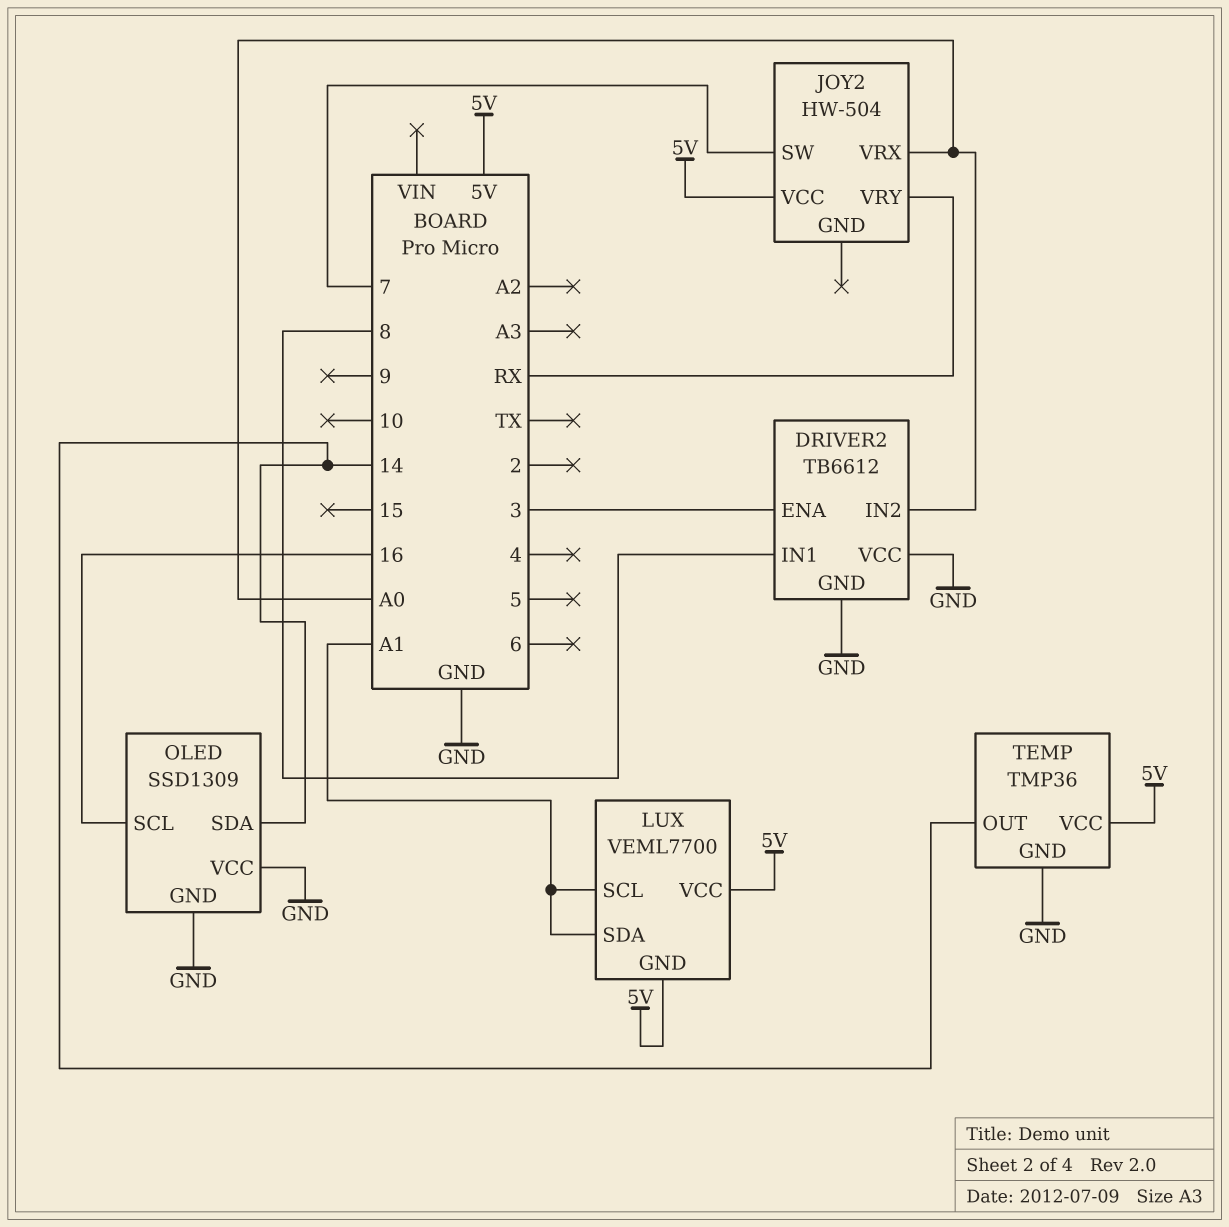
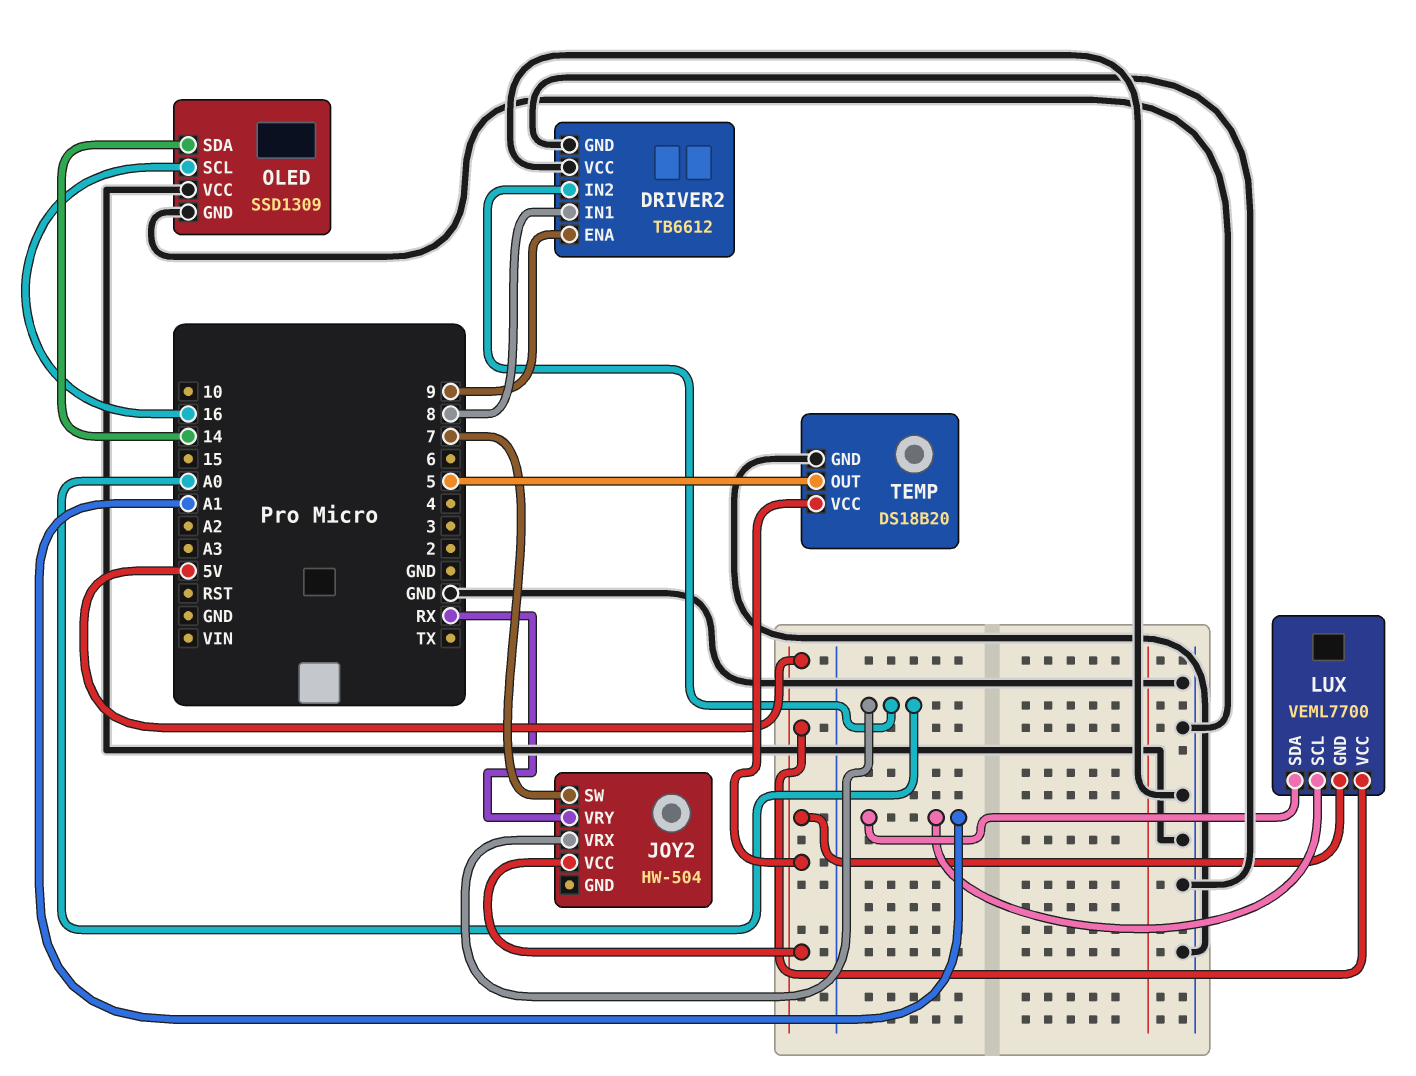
DRIVER2 pin ENA: 3 -> 9
TEMP: TMP36 -> DS18B20
TEMP pin OUT: 14 -> 5

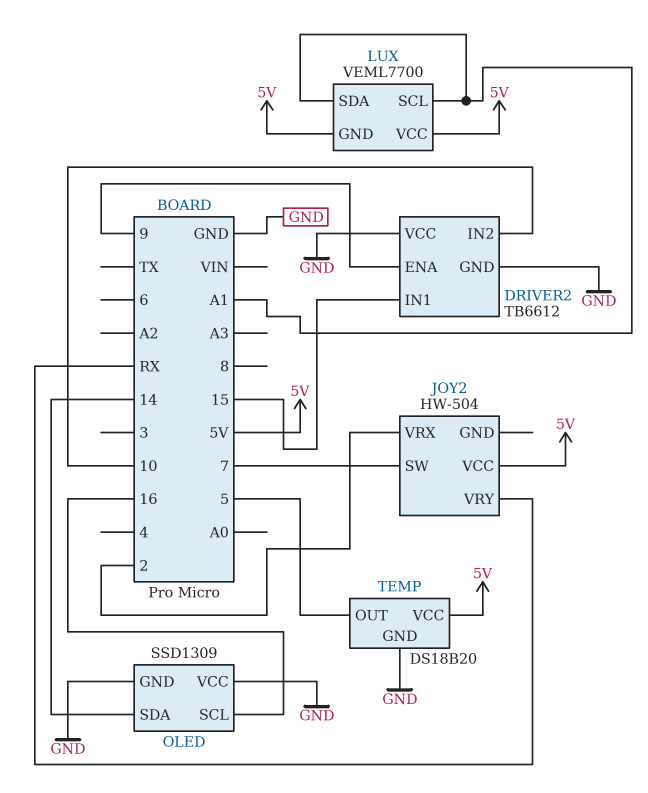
DRIVER2 pin IN1: 8 -> 15
DRIVER2 pin IN2: A0 -> 10
JOY2 pin VRX: A0 -> 2

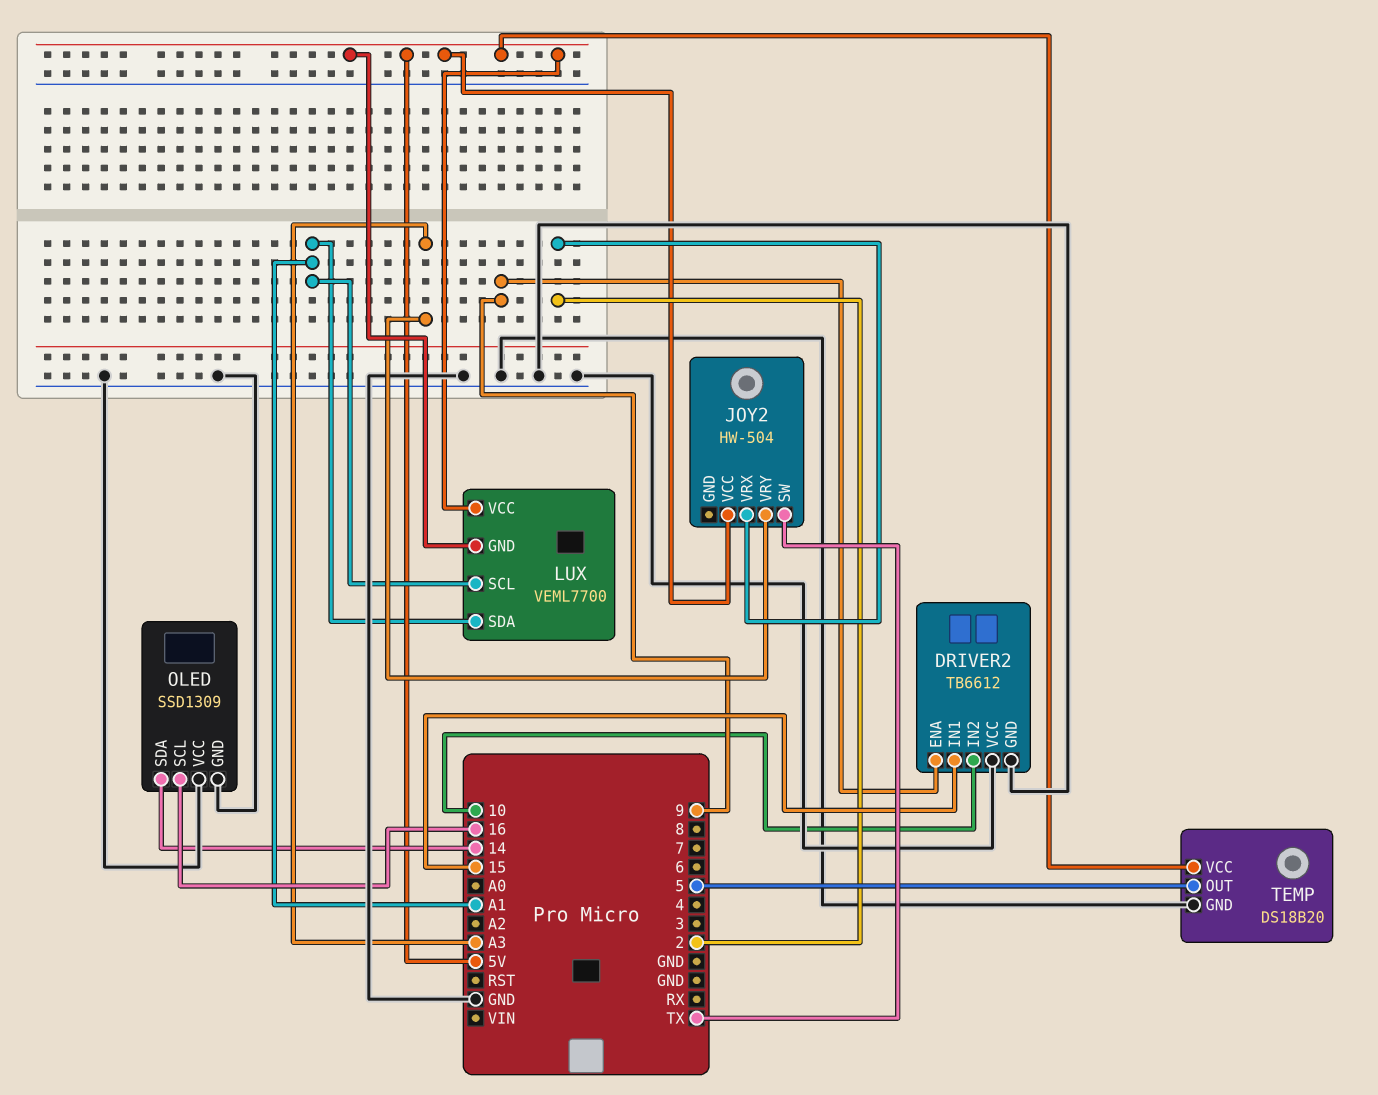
JOY2 pin SW: 7 -> TX
JOY2 pin VRY: RX -> A3

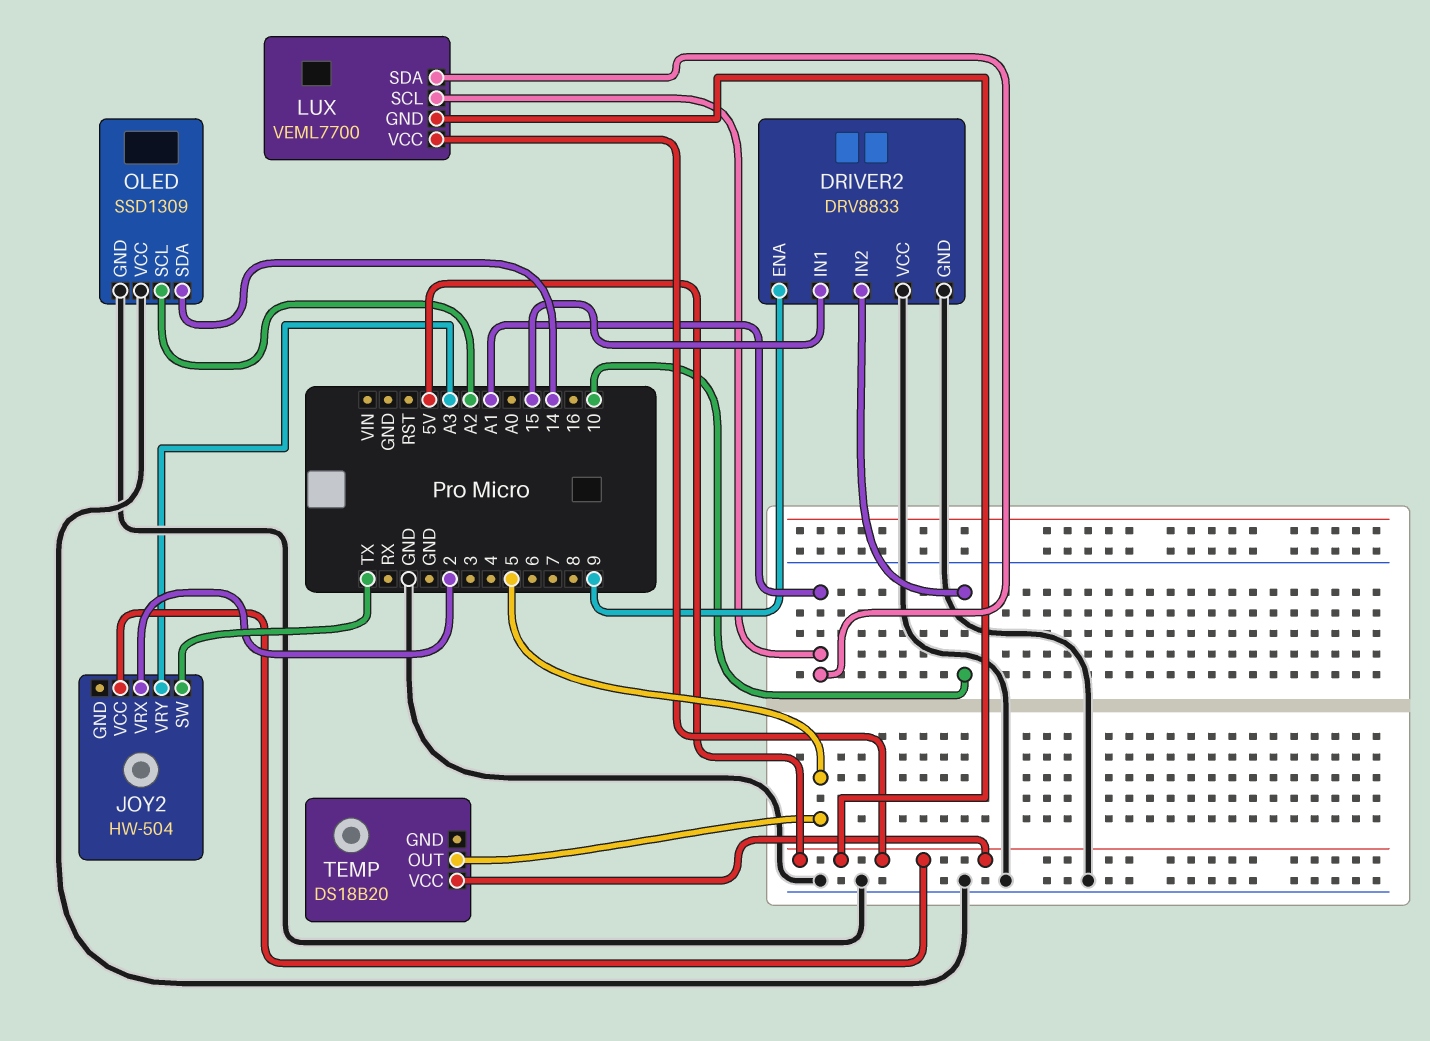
DRIVER2: TB6612 -> DRV8833
OLED pin SCL: 16 -> A2
TEMP pin GND: GND -> none

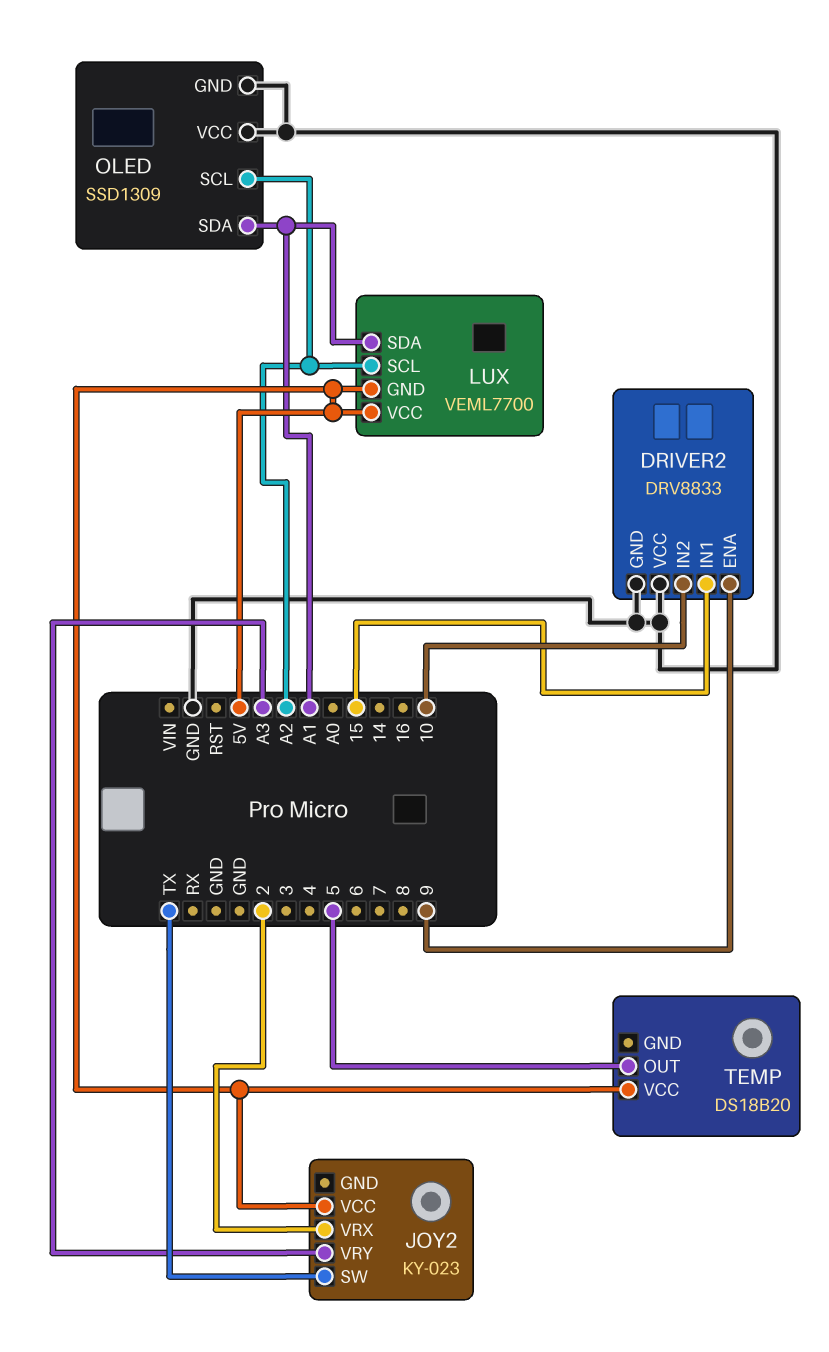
JOY2: HW-504 -> KY-023
LUX pin SCL: A1 -> A2
OLED pin SDA: 14 -> A1

